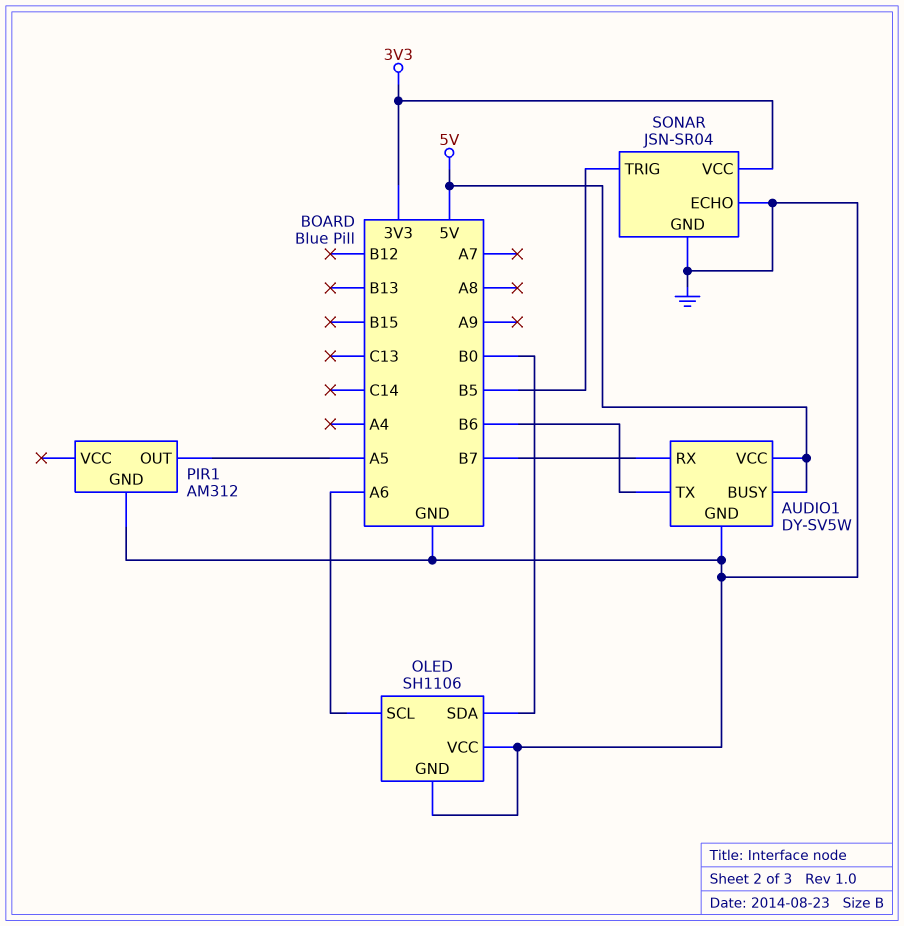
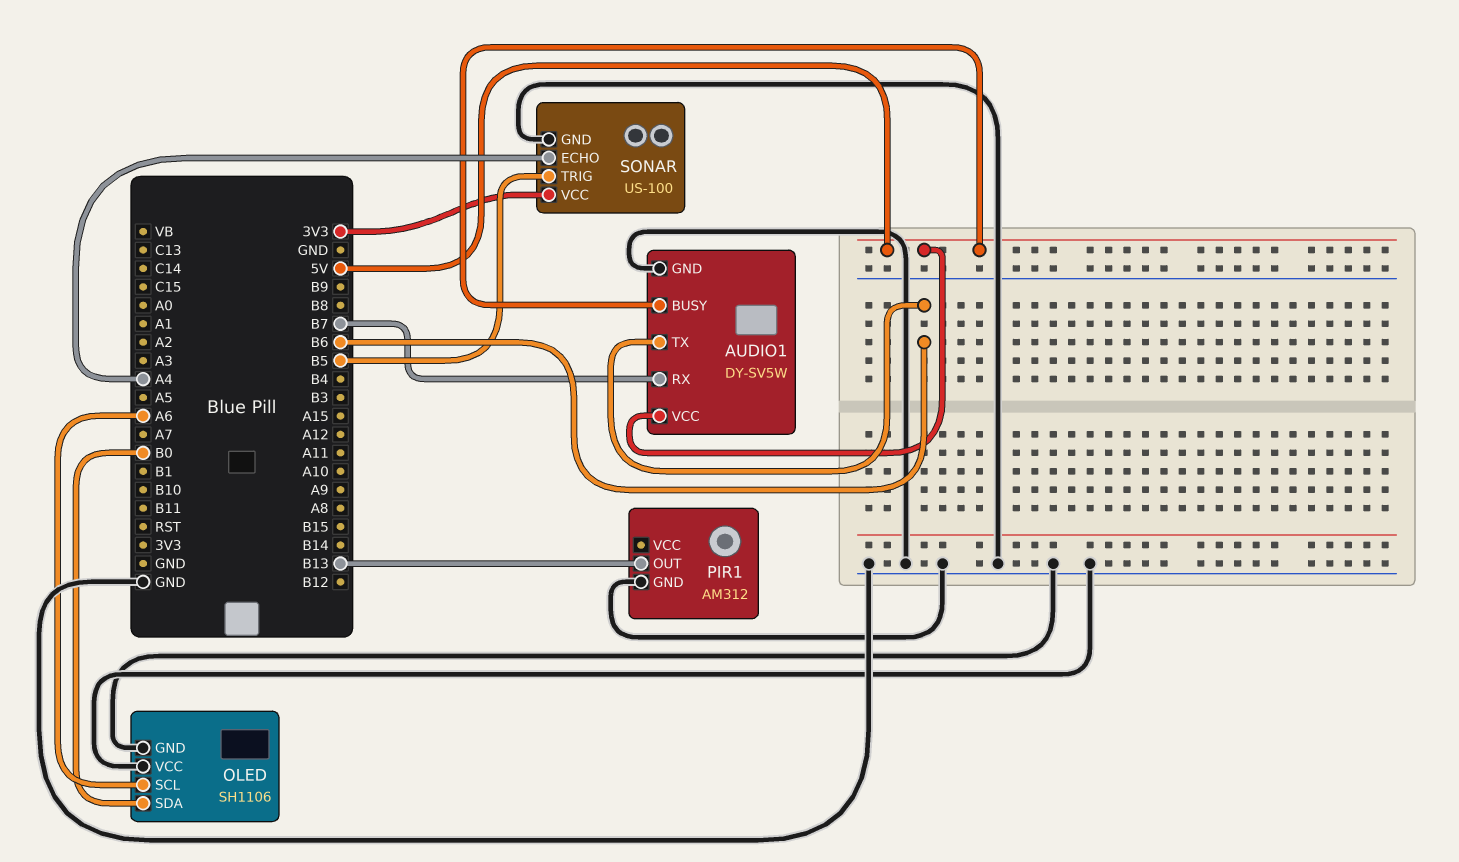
PIR1 pin OUT: A5 -> B13
SONAR: JSN-SR04 -> US-100
SONAR pin ECHO: GND -> A4

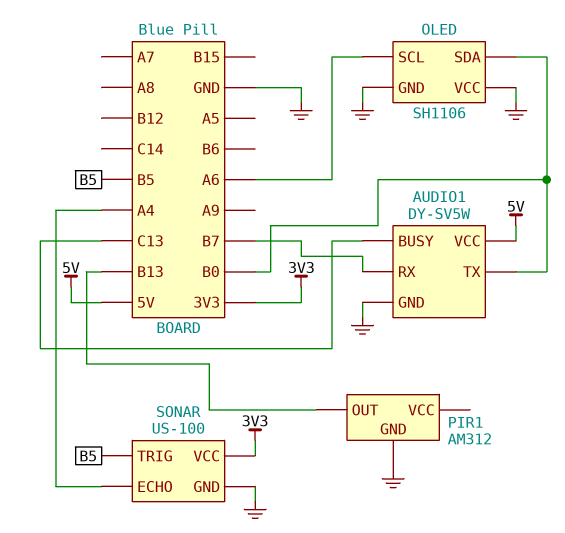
AUDIO1 pin BUSY: 5V -> C13
AUDIO1 pin TX: B6 -> B0

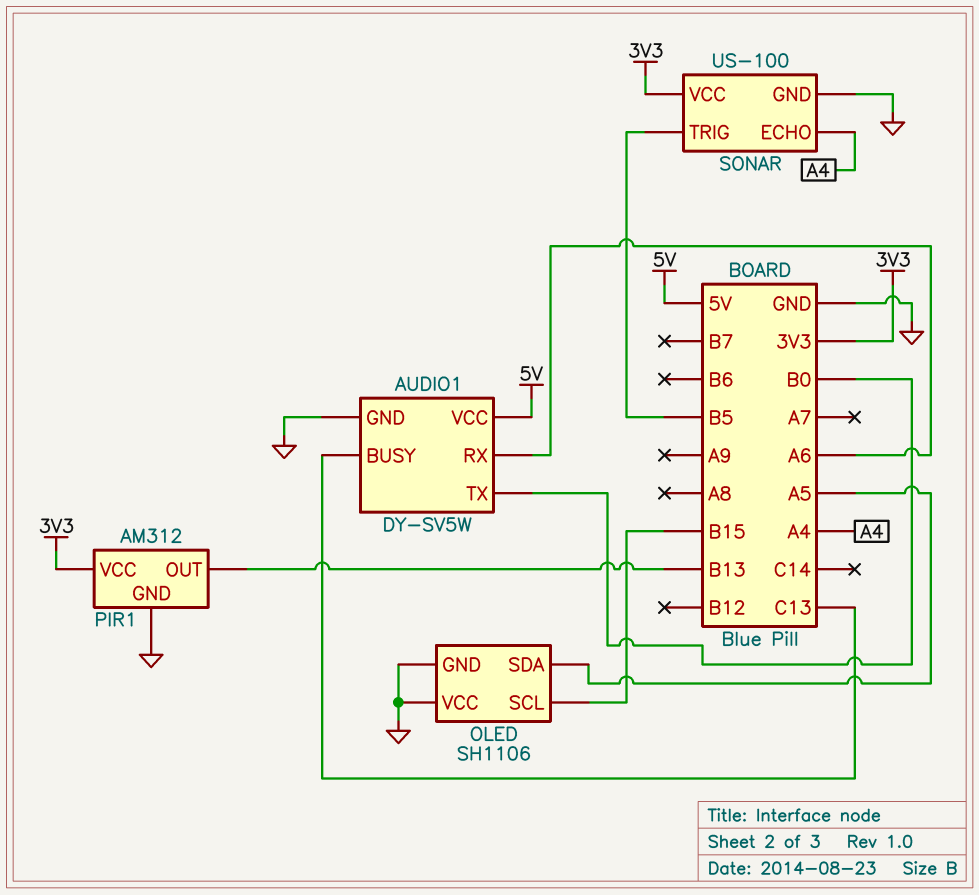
AUDIO1 pin RX: B7 -> A6
OLED pin SCL: A6 -> B15
OLED pin SDA: B0 -> A5
PIR1 pin VCC: none -> 3V3

